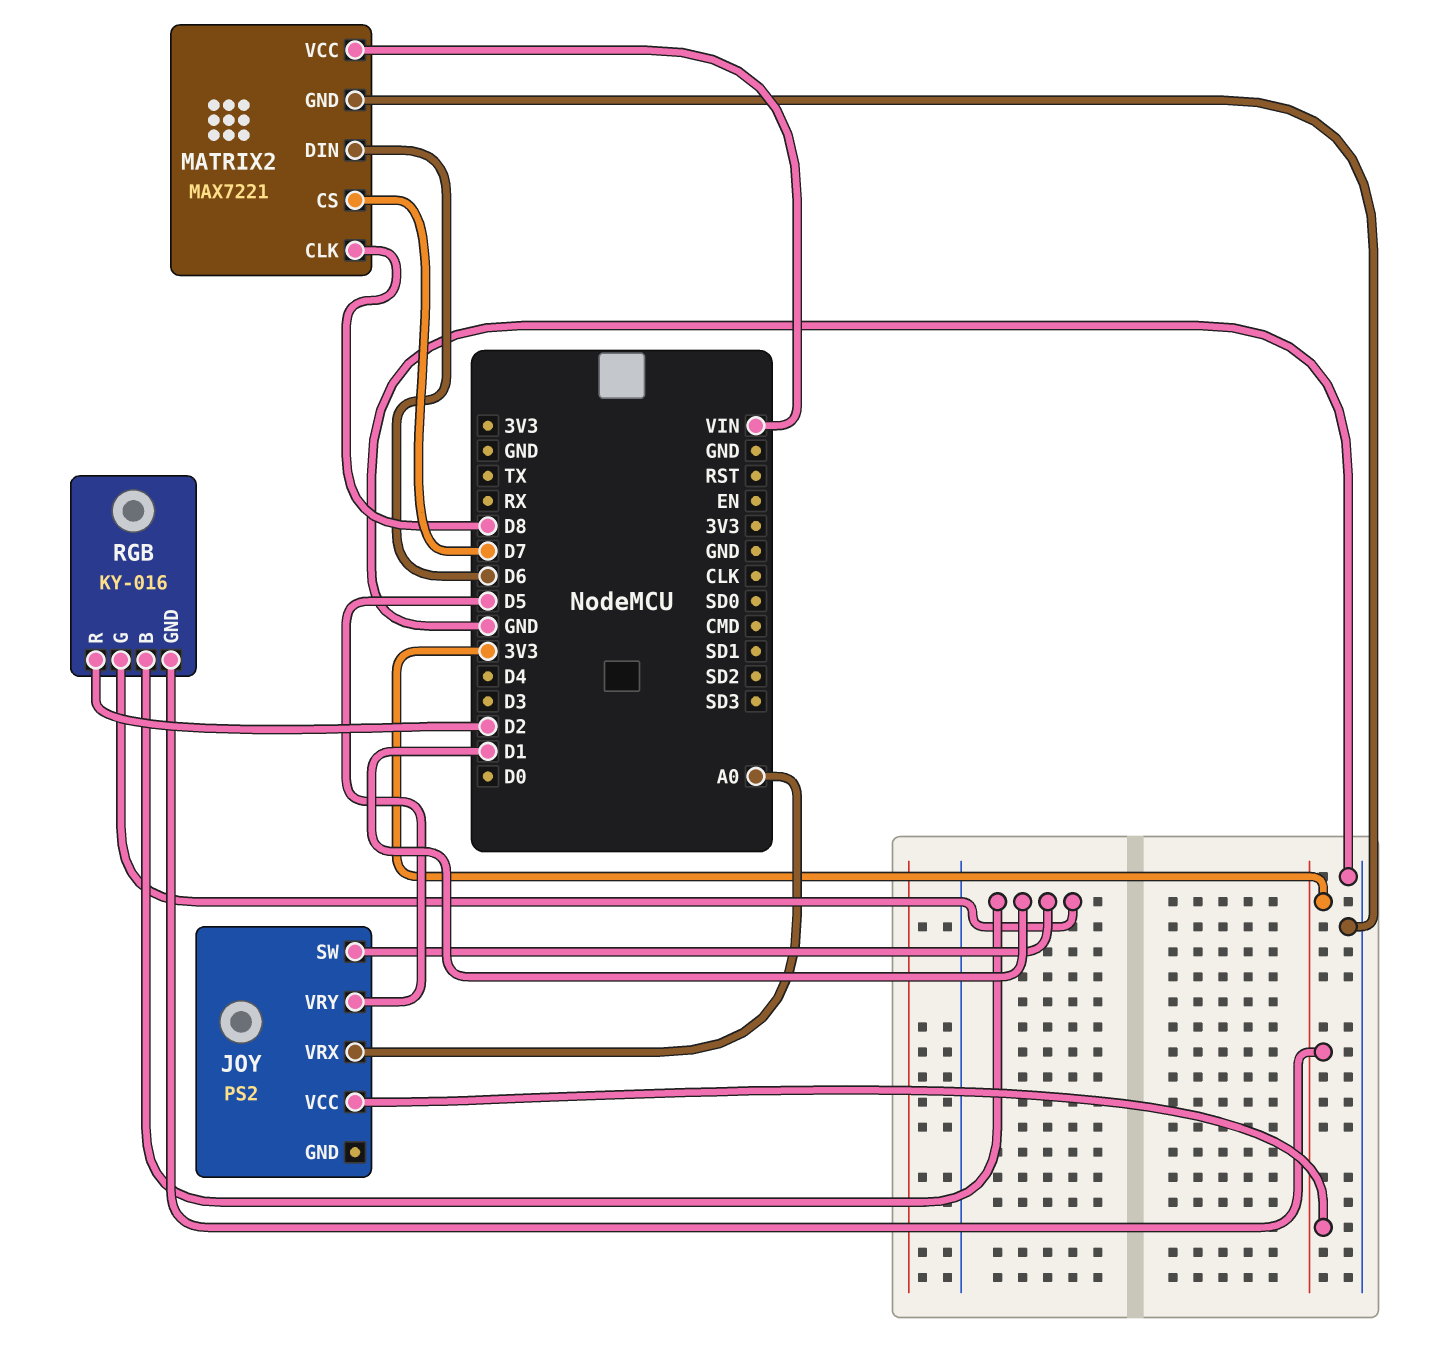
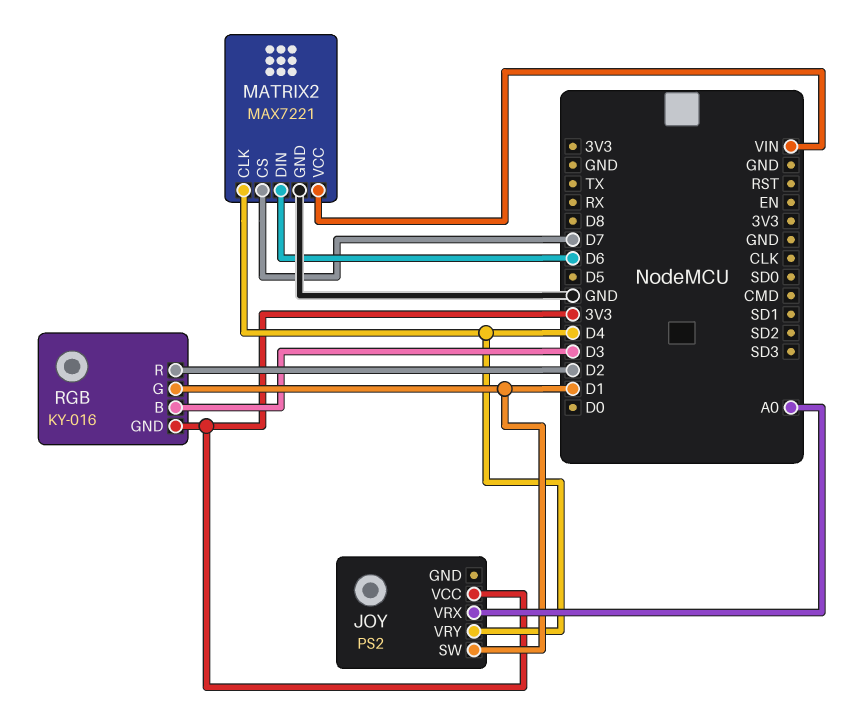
JOY pin VRY: D5 -> D4
MATRIX2 pin CLK: D8 -> D4
RGB pin B: D1 -> D3

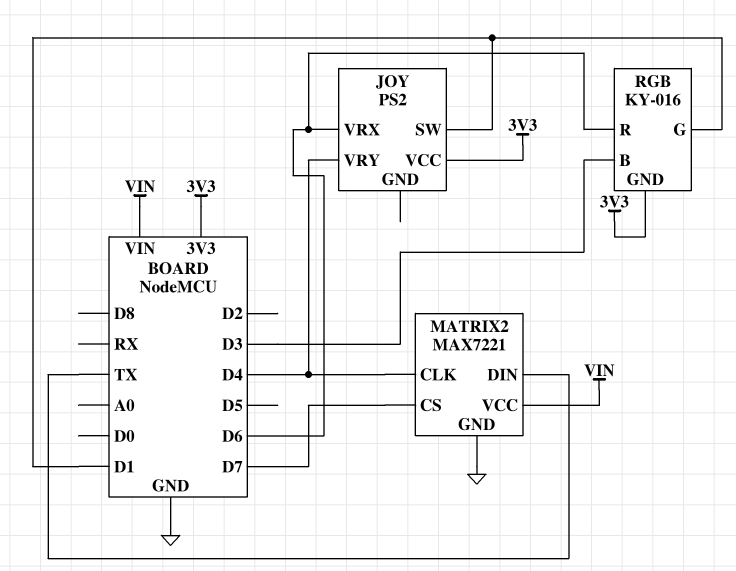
JOY pin VRX: A0 -> D6
MATRIX2 pin DIN: D6 -> TX
RGB pin R: D2 -> D6

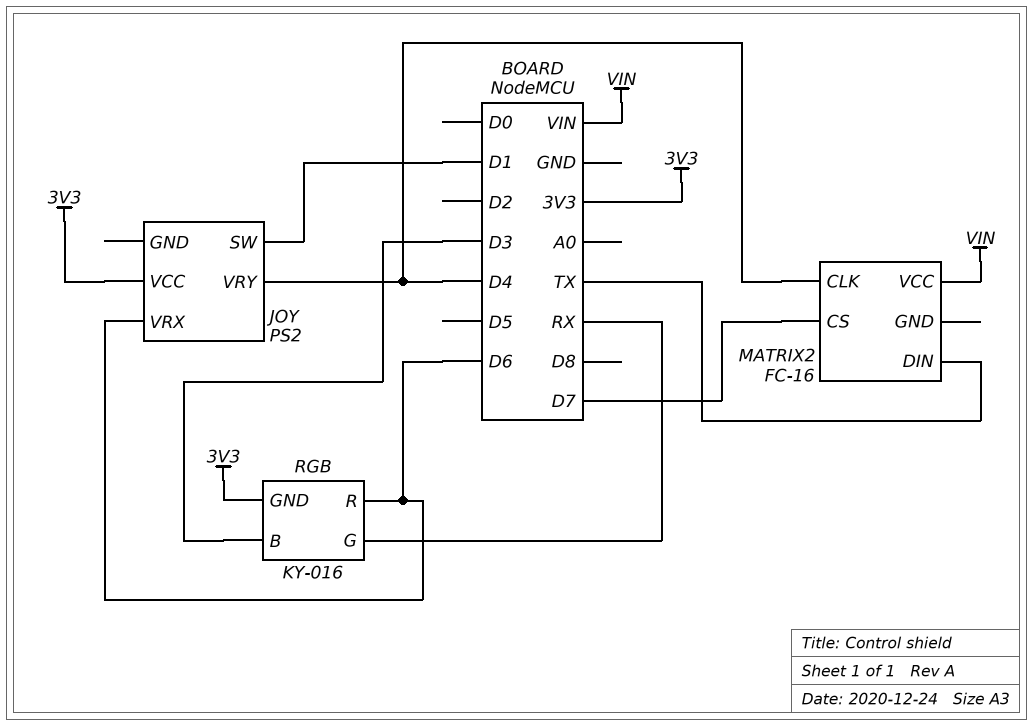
MATRIX2: MAX7221 -> FC-16
MATRIX2 pin GND: GND -> none
RGB pin G: D1 -> RX

